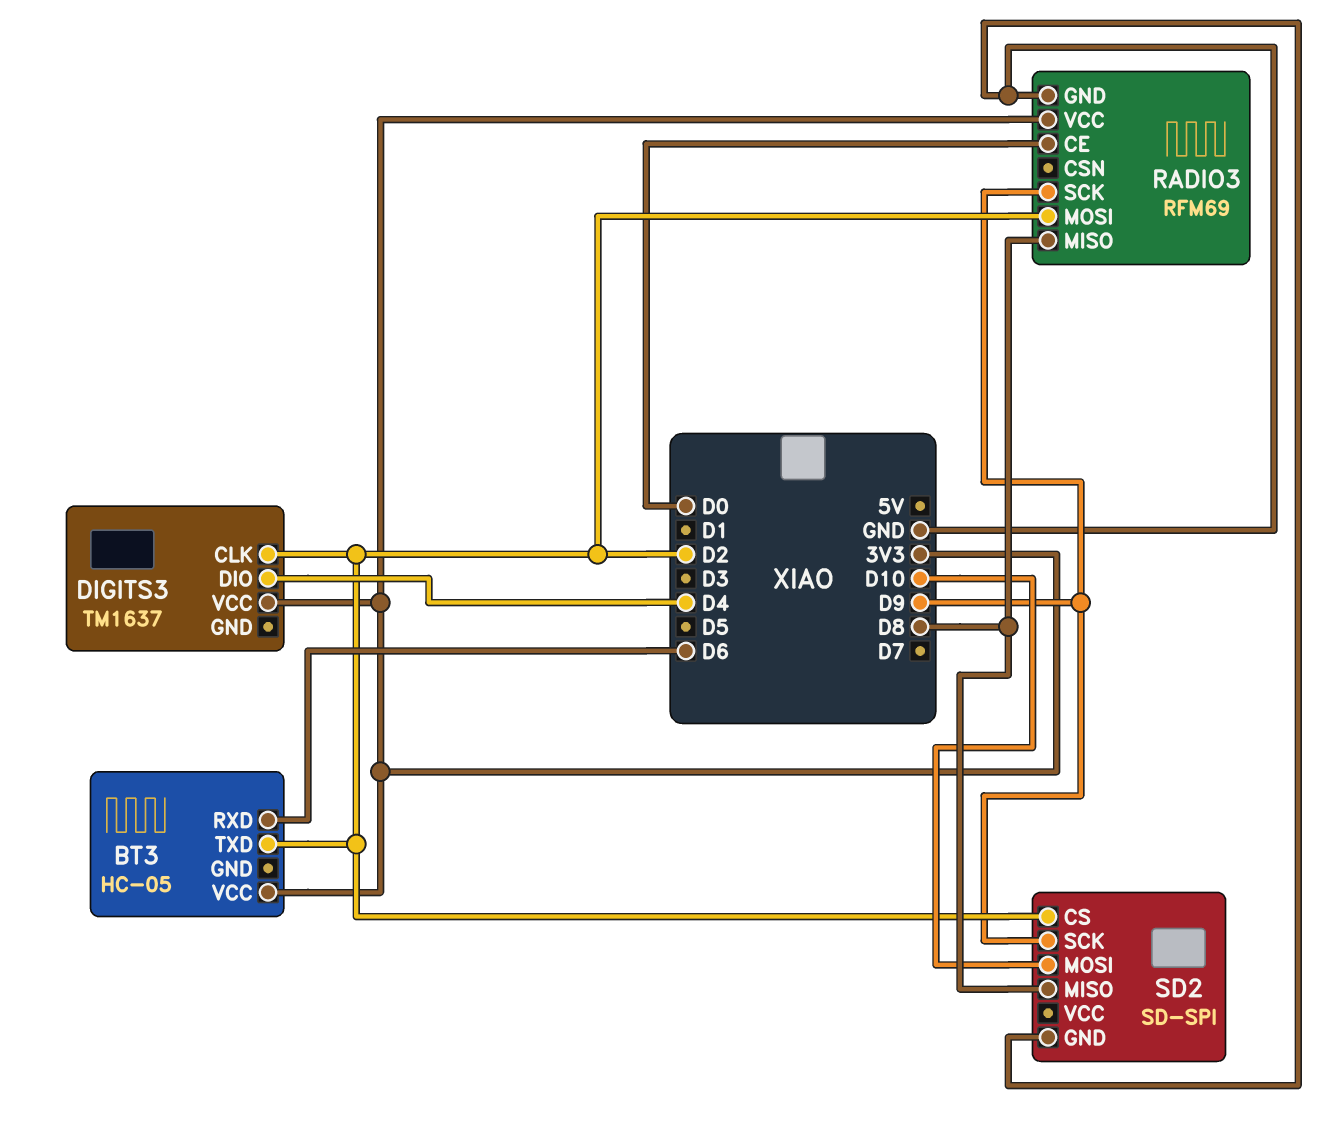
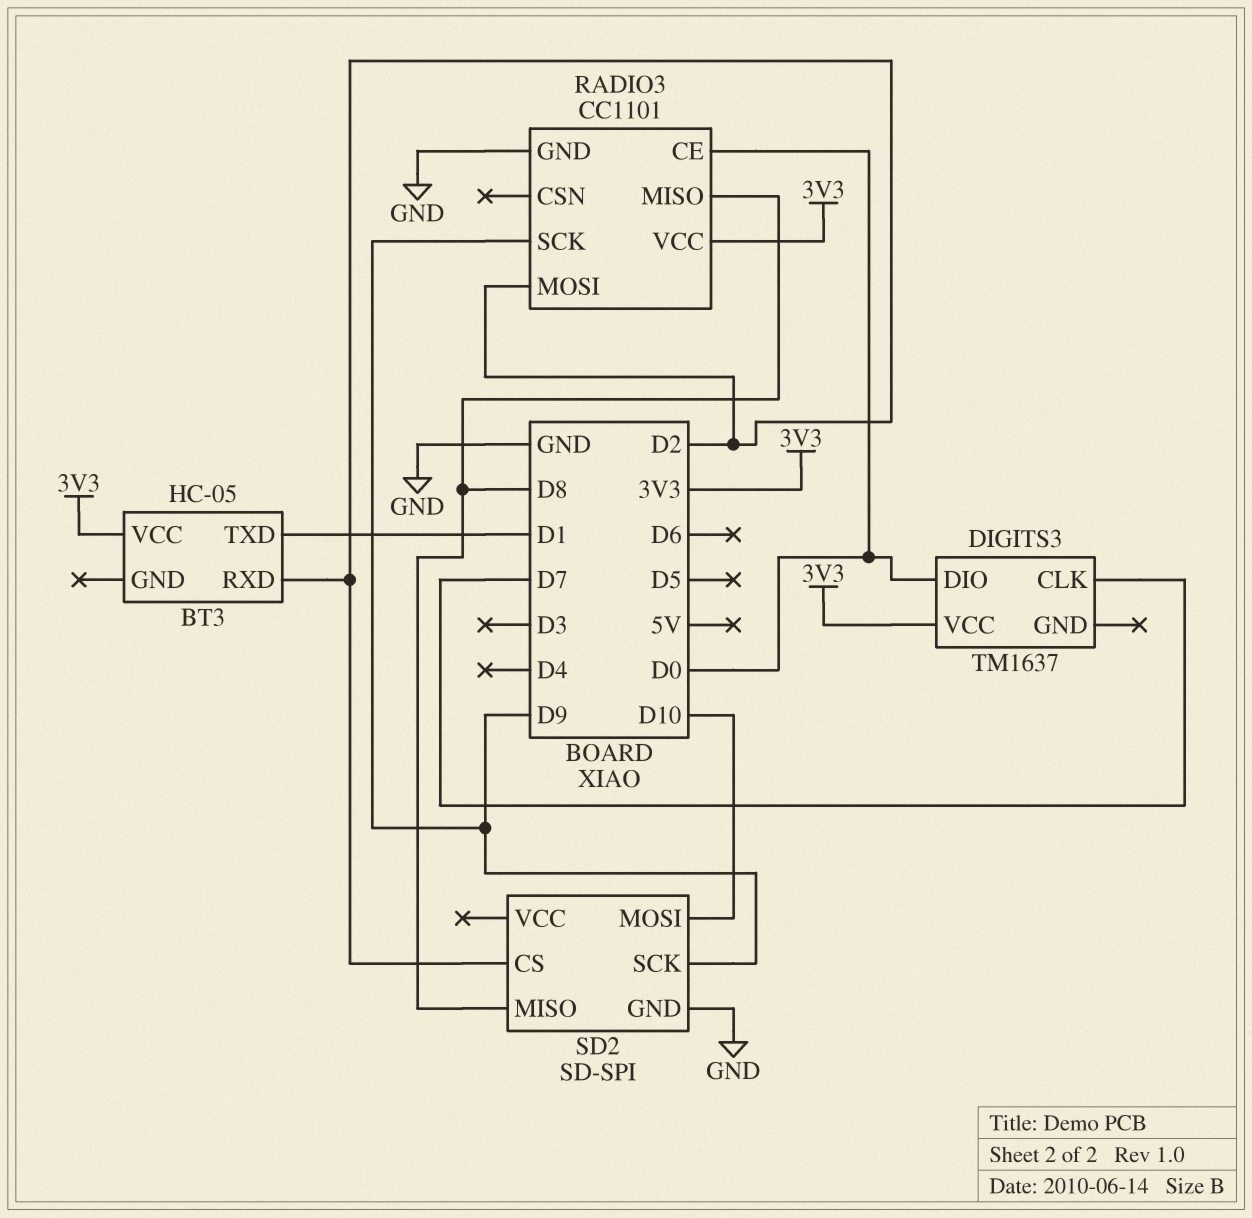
BT3 pin RXD: D6 -> D2
BT3 pin TXD: D2 -> D1
DIGITS3 pin CLK: D2 -> D7
DIGITS3 pin DIO: D4 -> D0
RADIO3: RFM69 -> CC1101

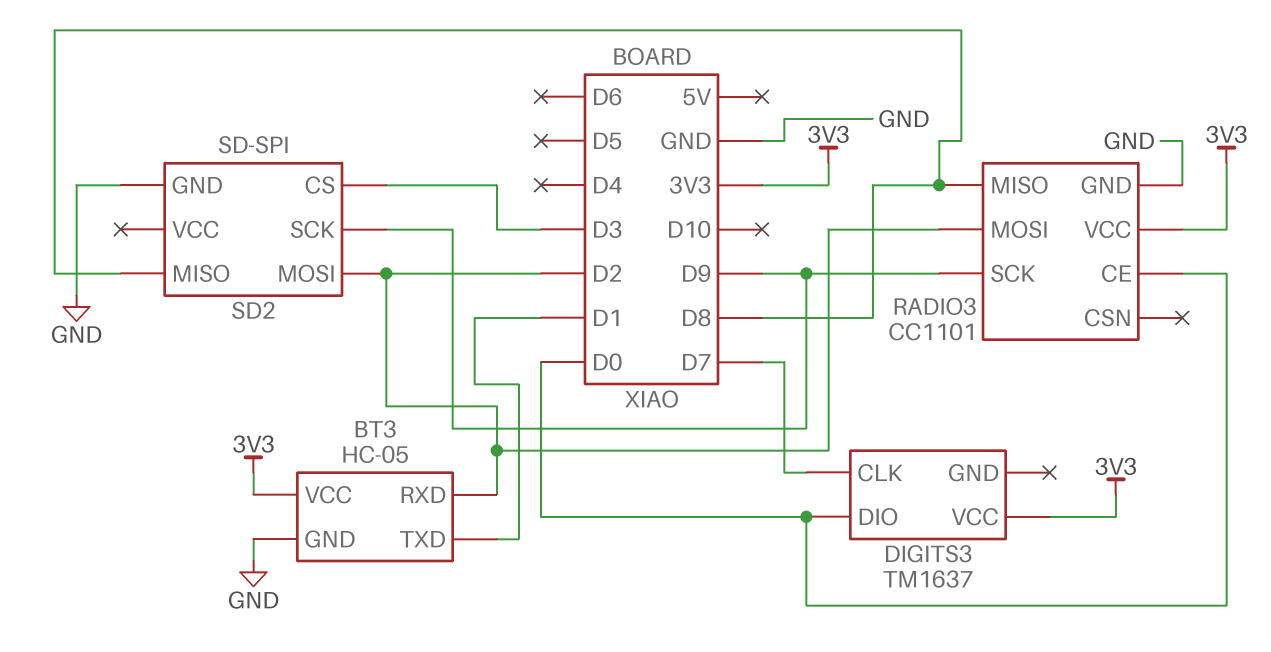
BT3 pin GND: none -> GND
SD2 pin CS: D2 -> D3
SD2 pin MOSI: D10 -> D2

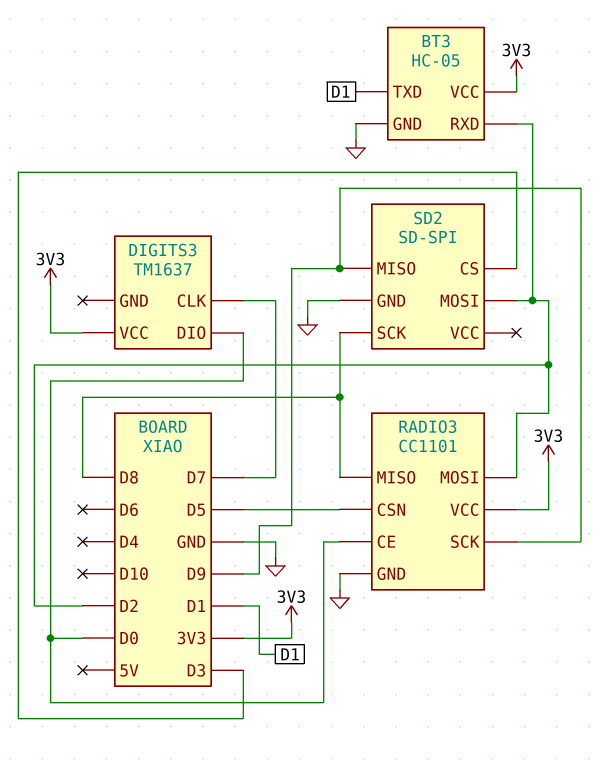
RADIO3 pin CSN: none -> D5
SD2 pin MISO: D8 -> D9
SD2 pin SCK: D9 -> D8

